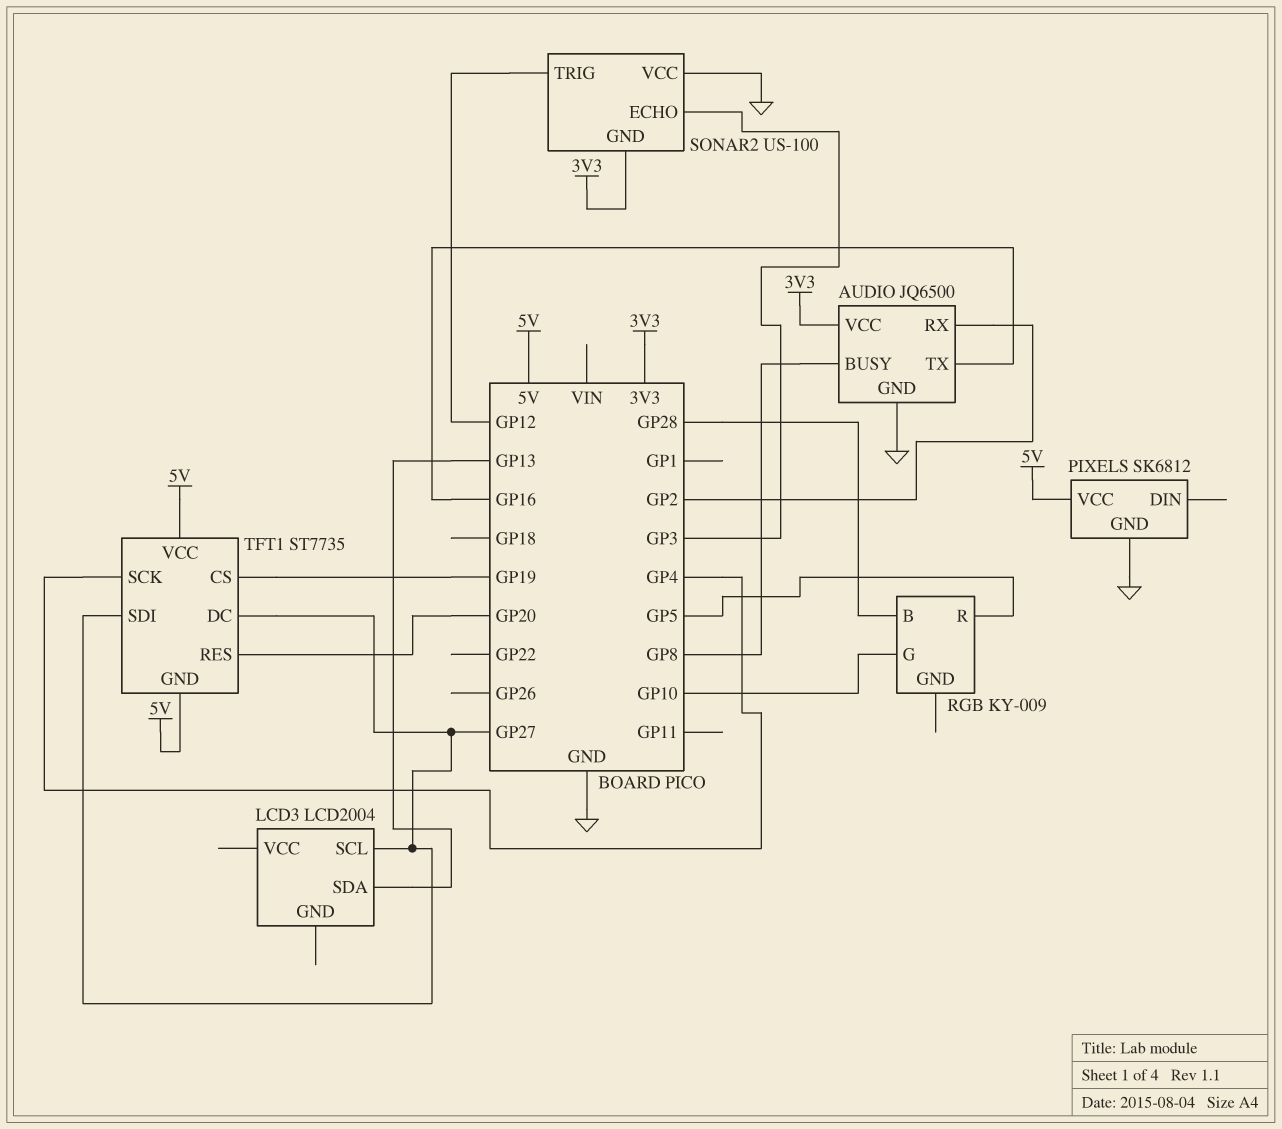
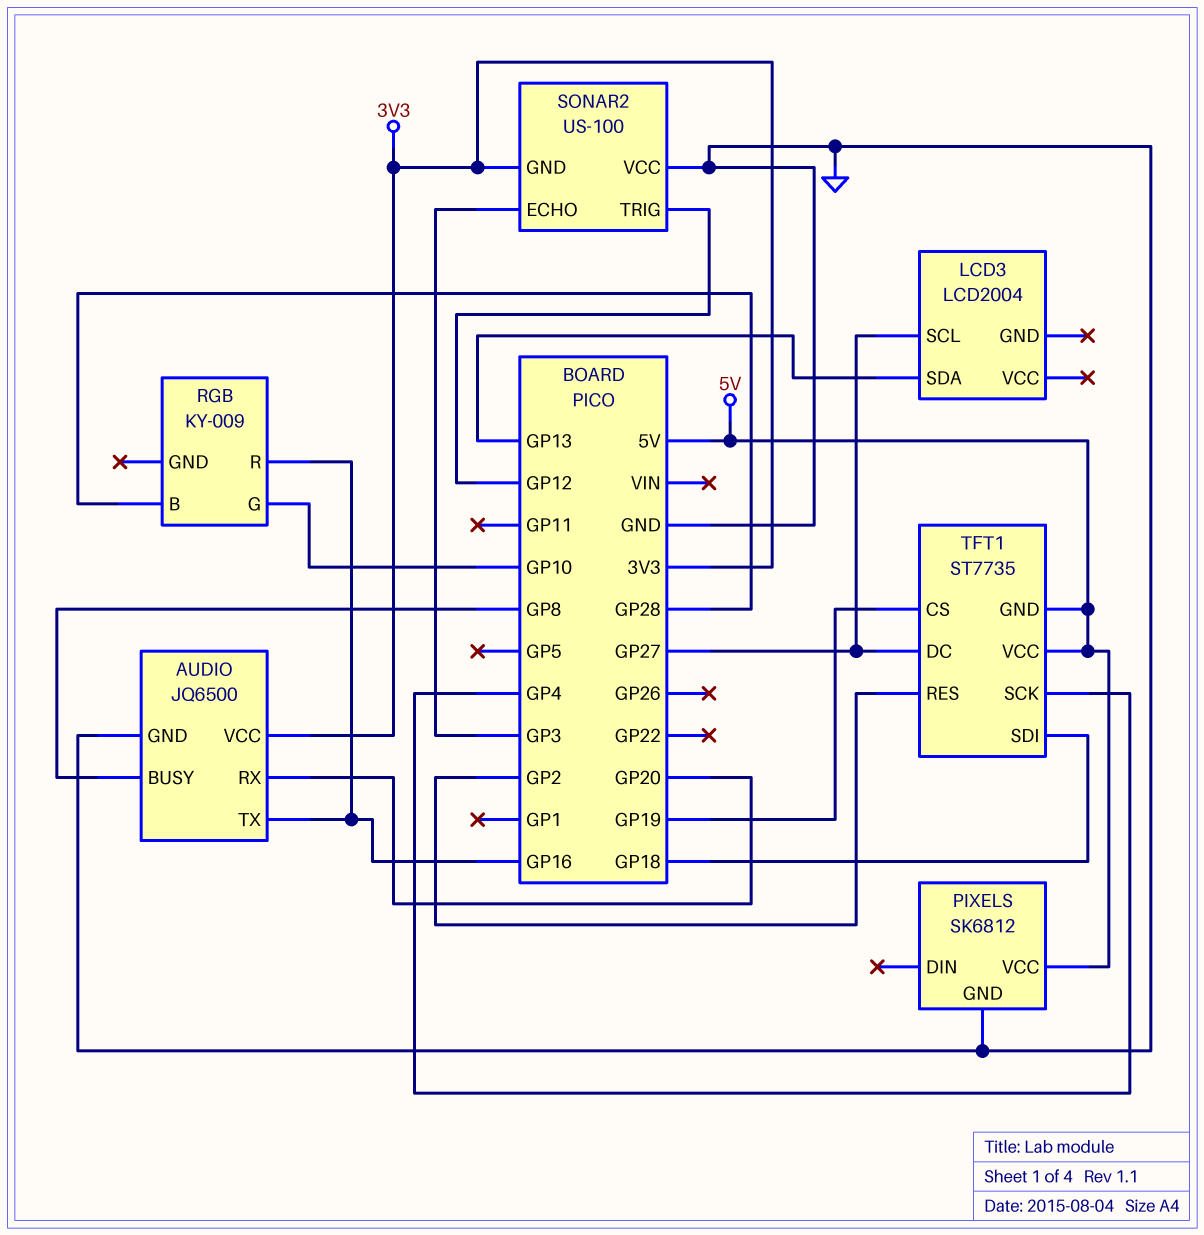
AUDIO pin RX: GP2 -> GP20
RGB pin R: GP5 -> GP16
TFT1 pin RES: GP20 -> GP2
TFT1 pin SDI: GP27 -> GP18

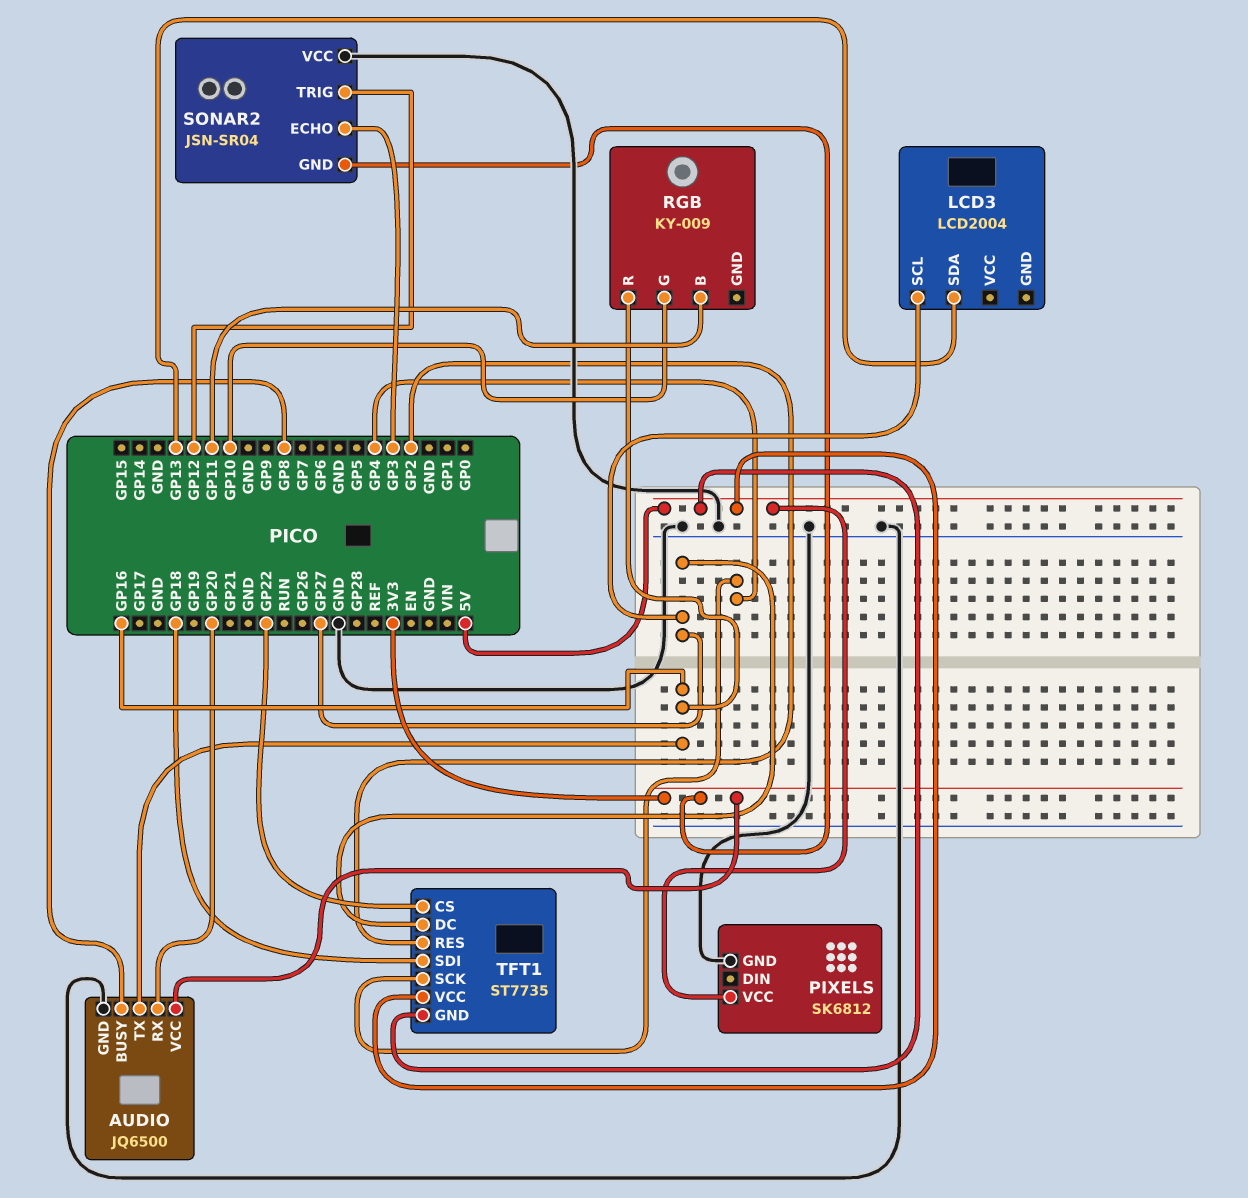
RGB pin B: GP28 -> GP11
SONAR2: US-100 -> JSN-SR04
TFT1 pin CS: GP19 -> GP22

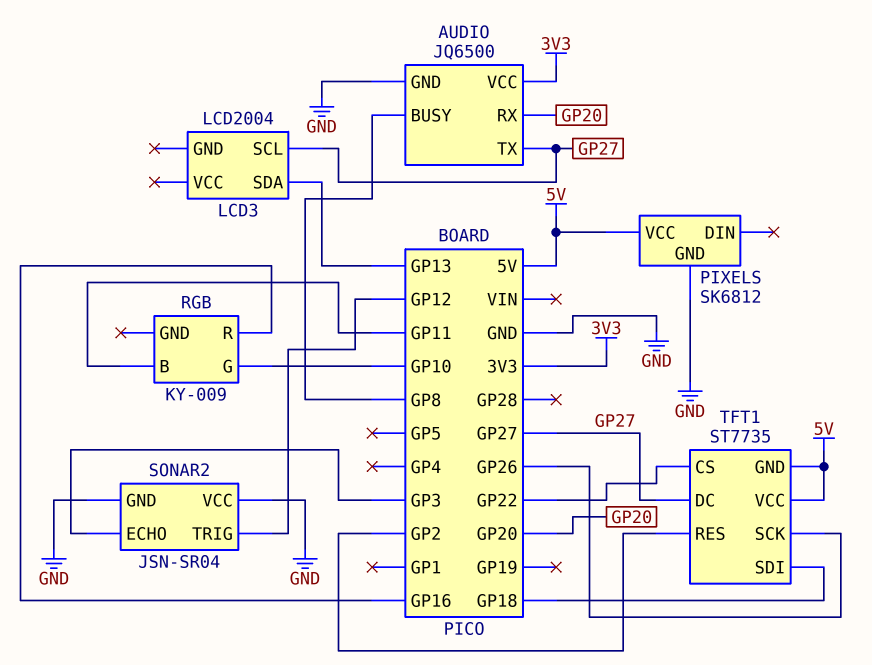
AUDIO pin TX: GP16 -> GP27
SONAR2 pin GND: 3V3 -> GND
TFT1 pin SCK: GP4 -> GP26

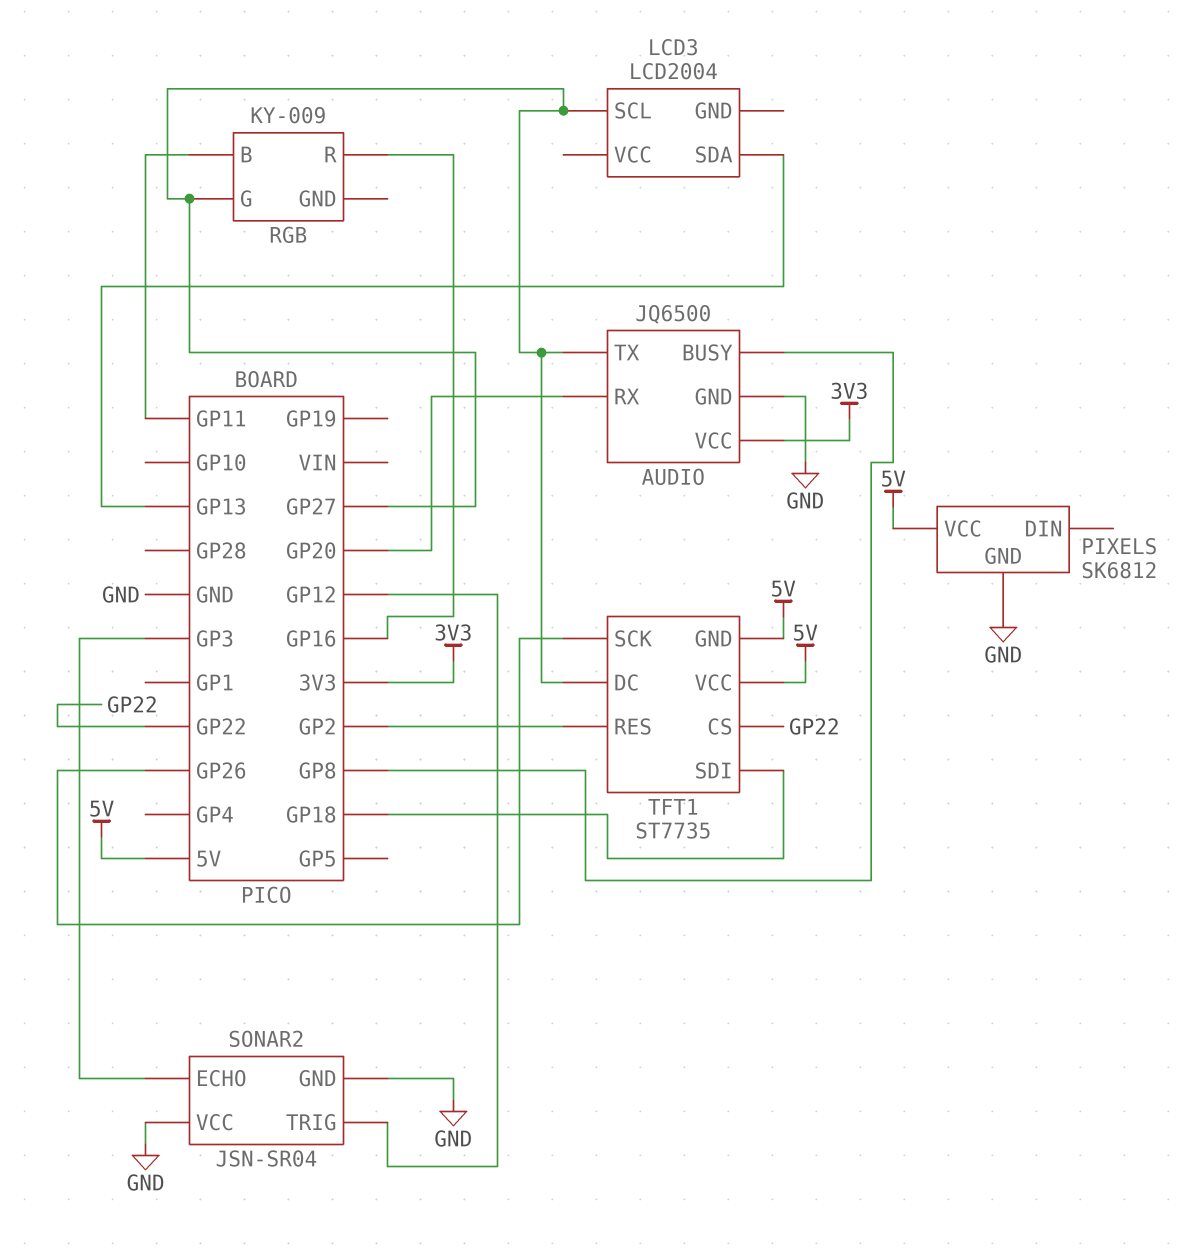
RGB pin G: GP10 -> GP27

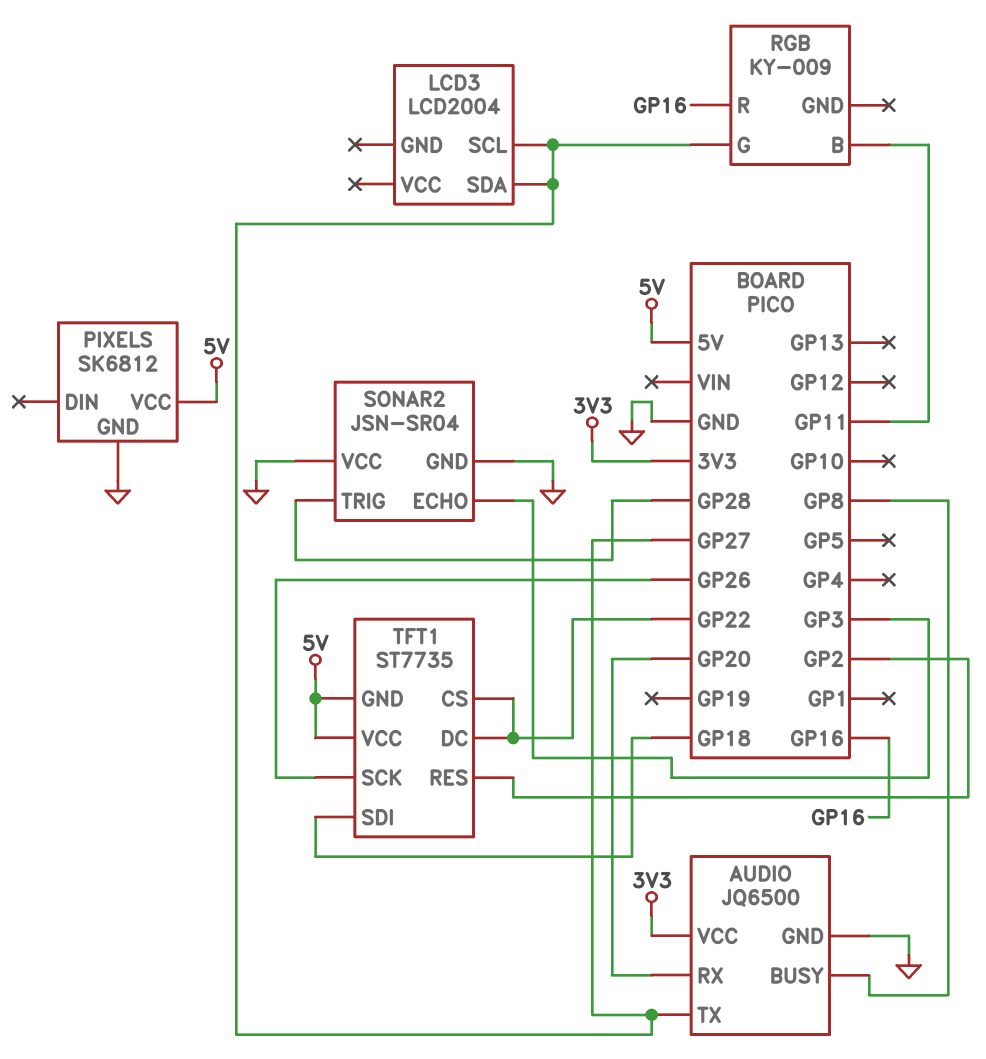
LCD3 pin SDA: GP13 -> GP27
SONAR2 pin TRIG: GP12 -> GP28
TFT1 pin DC: GP27 -> GP22

